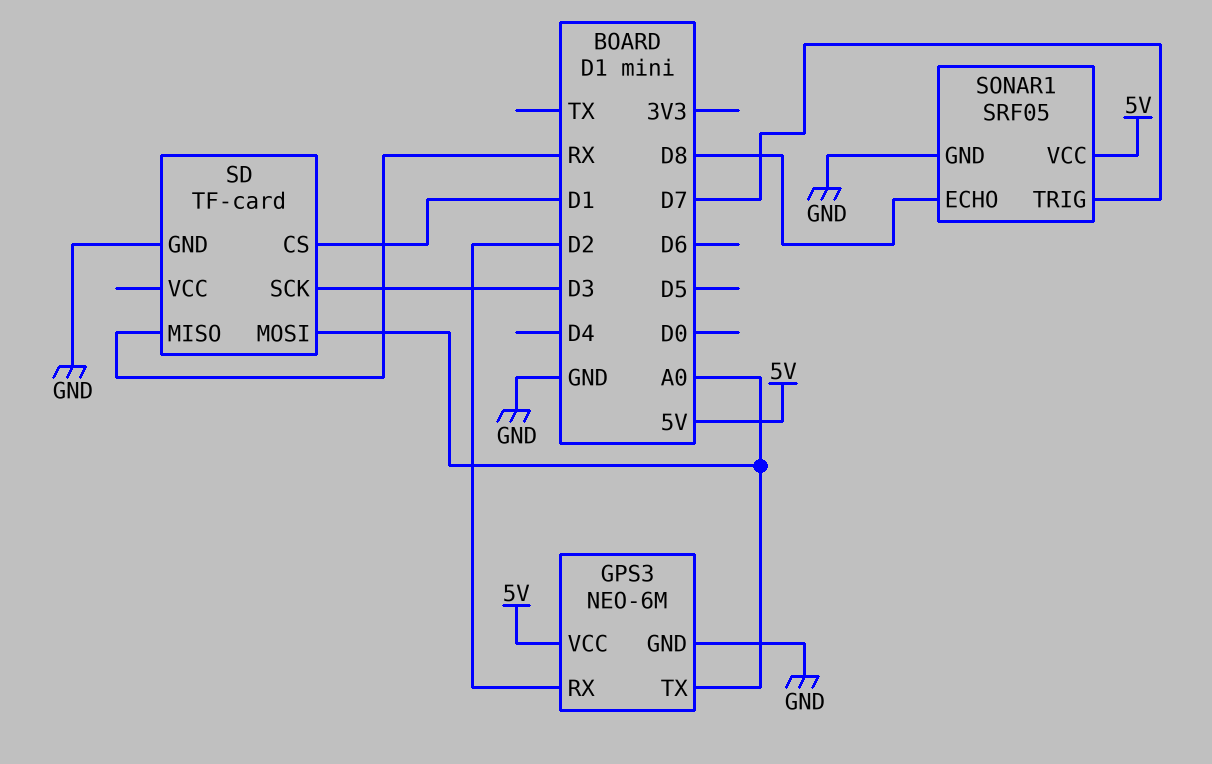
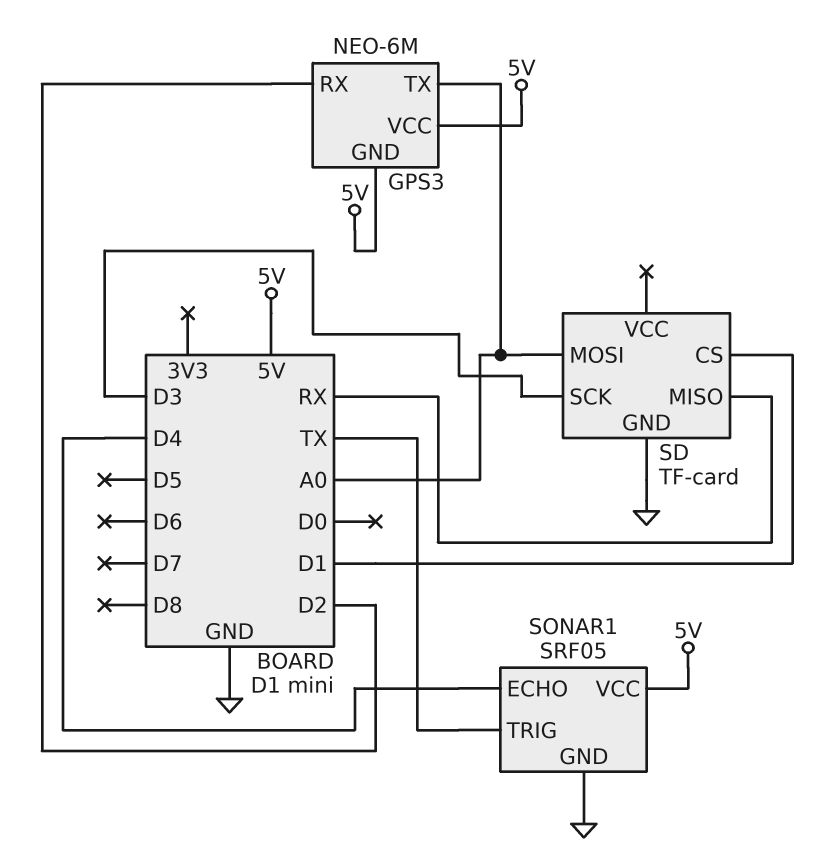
GPS3 pin GND: GND -> 5V
SONAR1 pin ECHO: D8 -> D4
SONAR1 pin TRIG: D7 -> TX

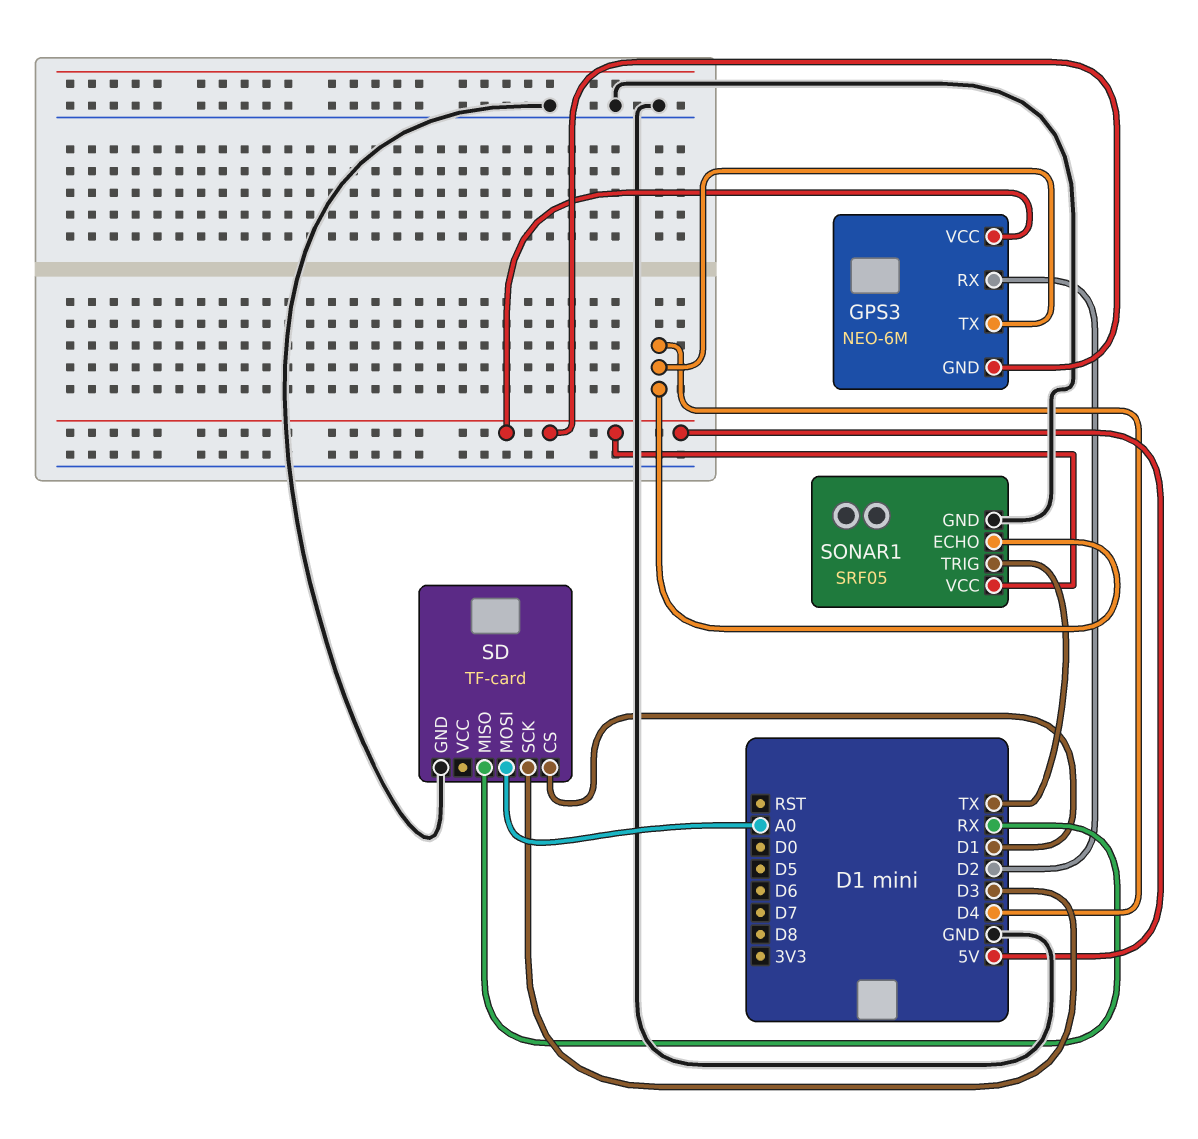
GPS3 pin TX: A0 -> D4

